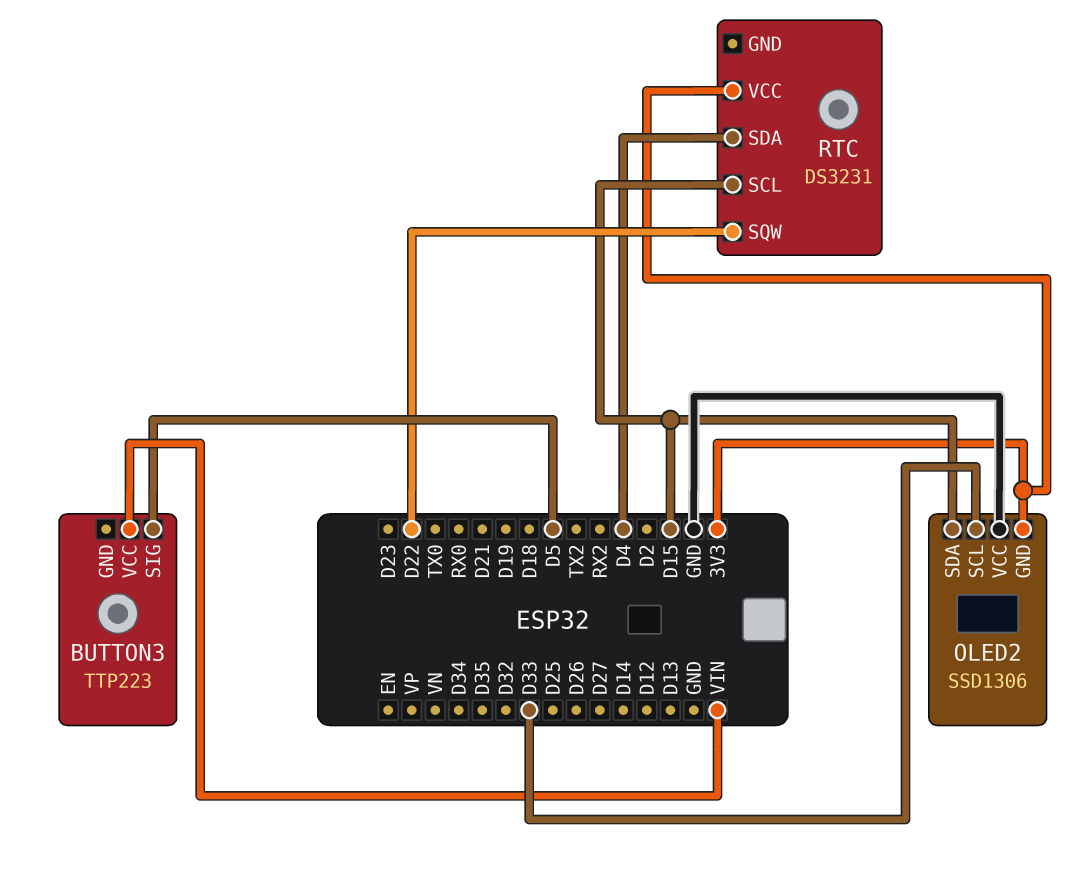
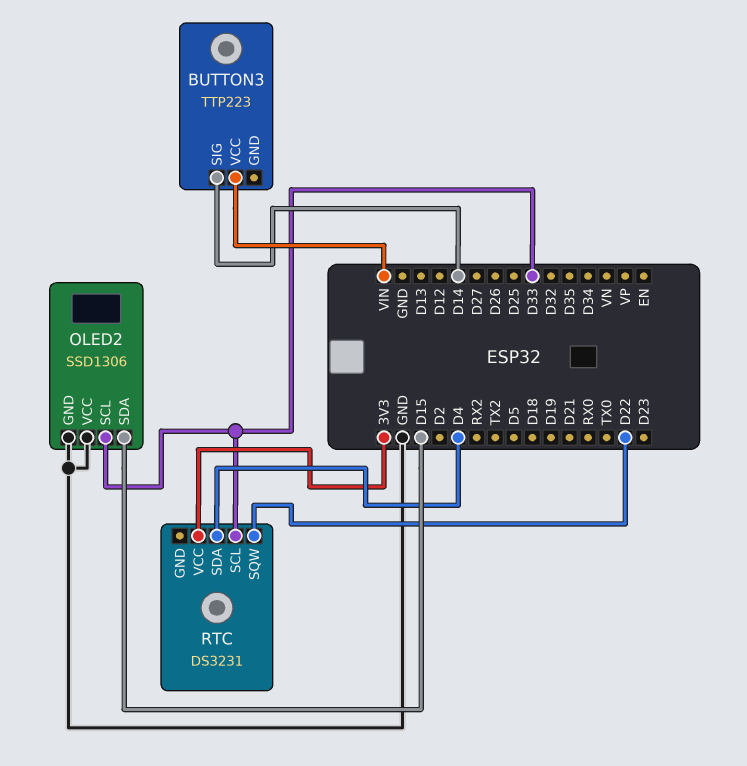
BUTTON3 pin SIG: D5 -> D14
OLED2 pin GND: 3V3 -> GND
RTC pin SCL: D15 -> D33

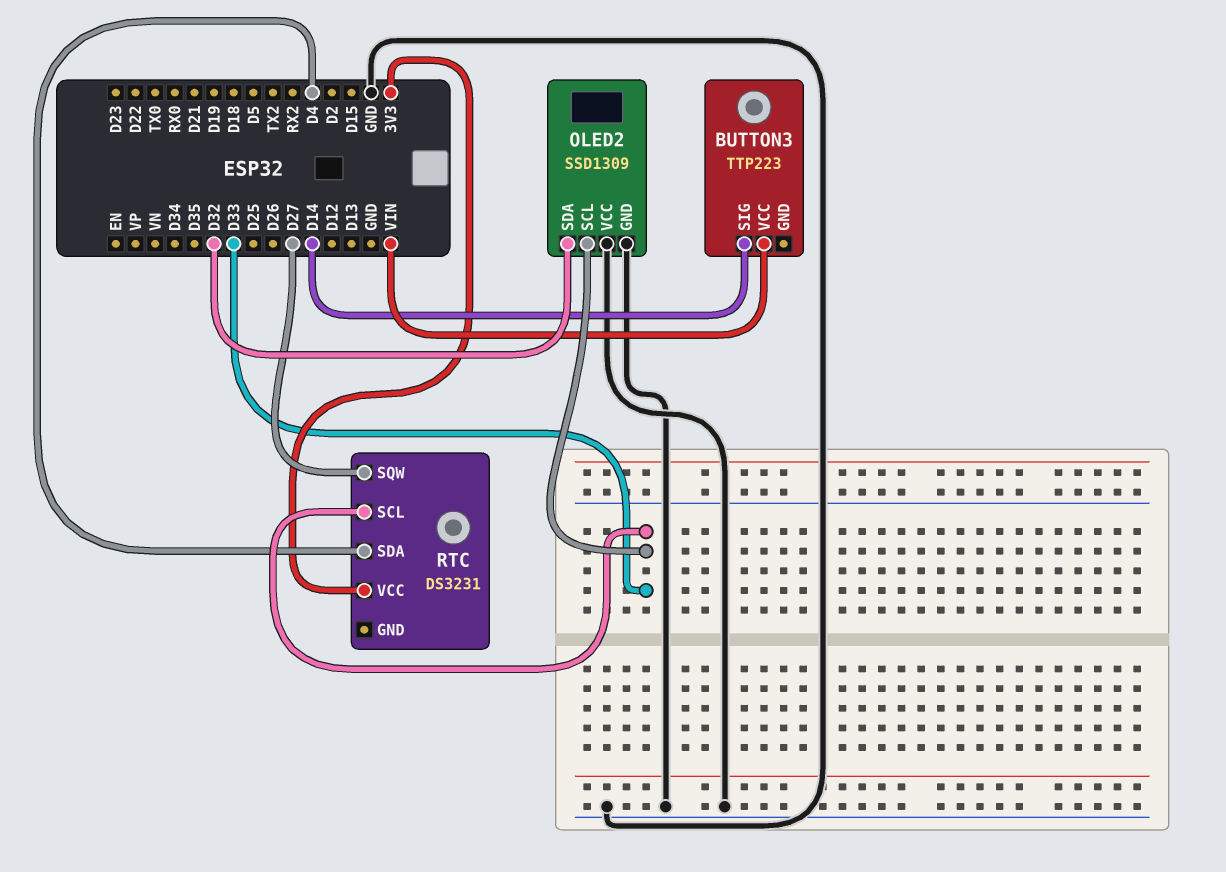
OLED2: SSD1306 -> SSD1309
OLED2 pin SDA: D15 -> D32
RTC pin SQW: D22 -> D27

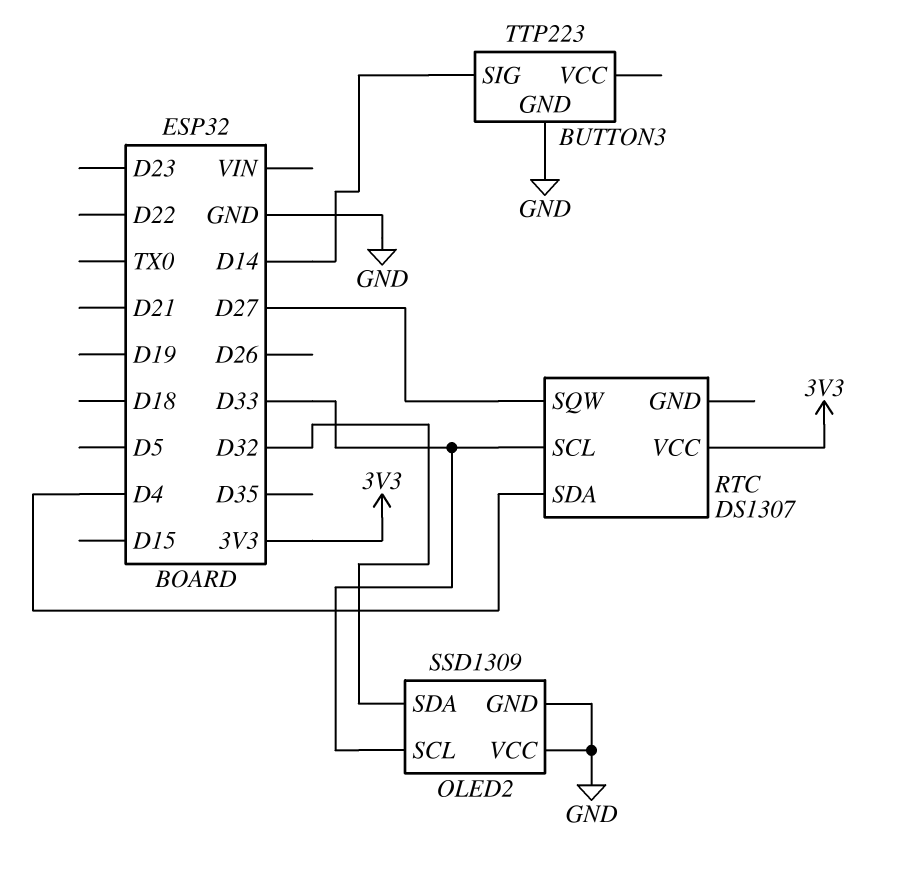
BUTTON3 pin GND: none -> GND
BUTTON3 pin VCC: VIN -> none
RTC: DS3231 -> DS1307

